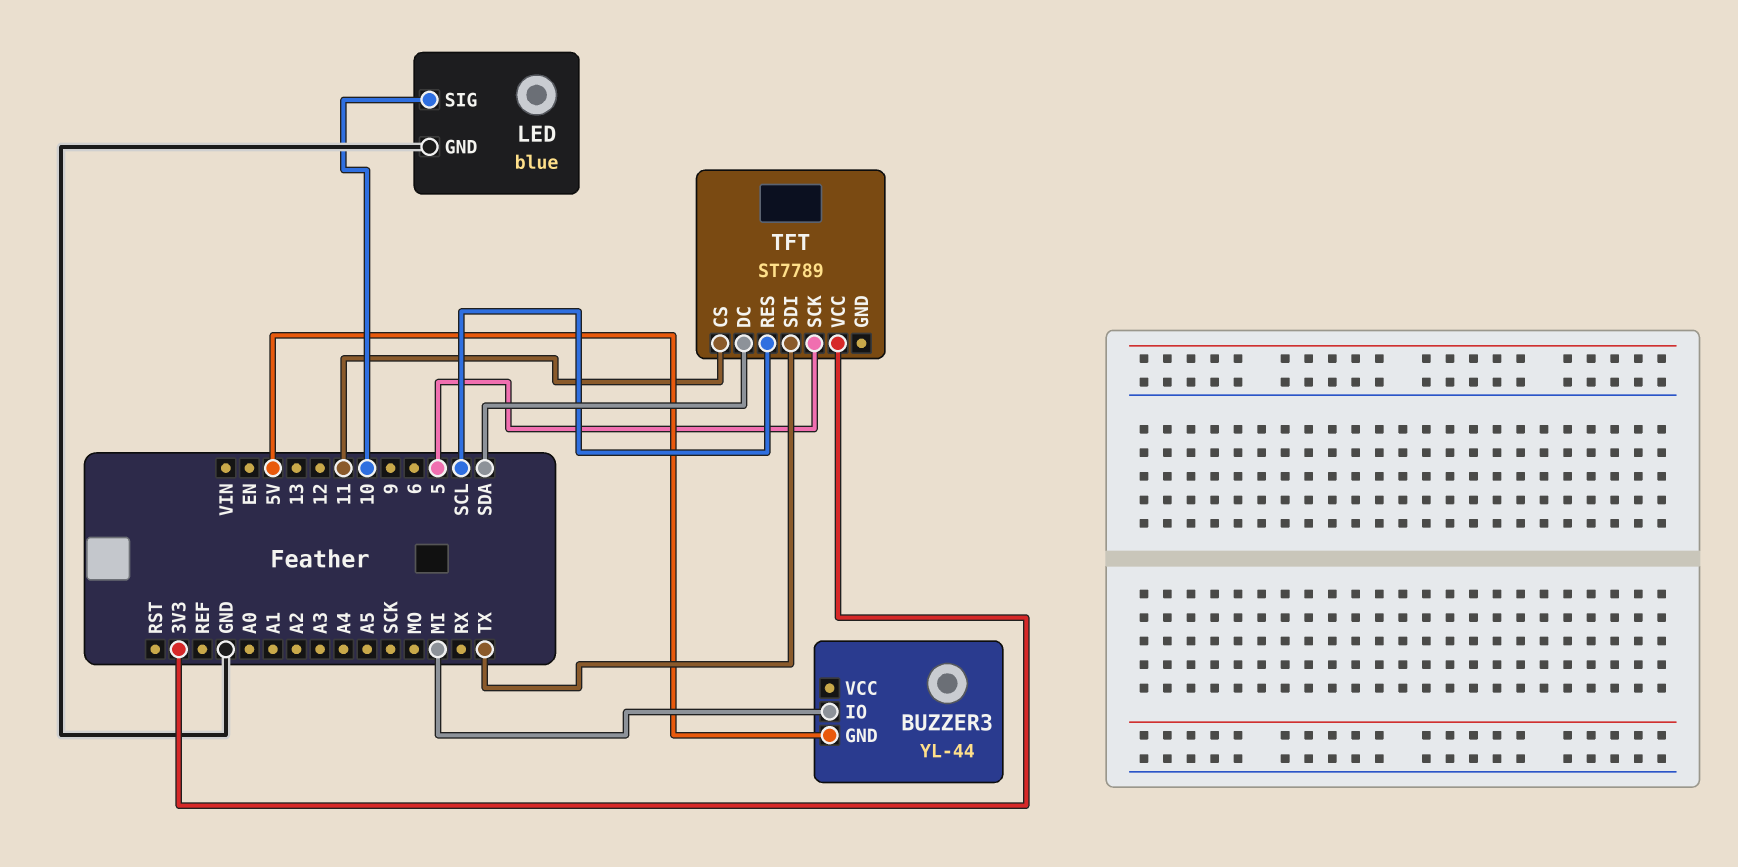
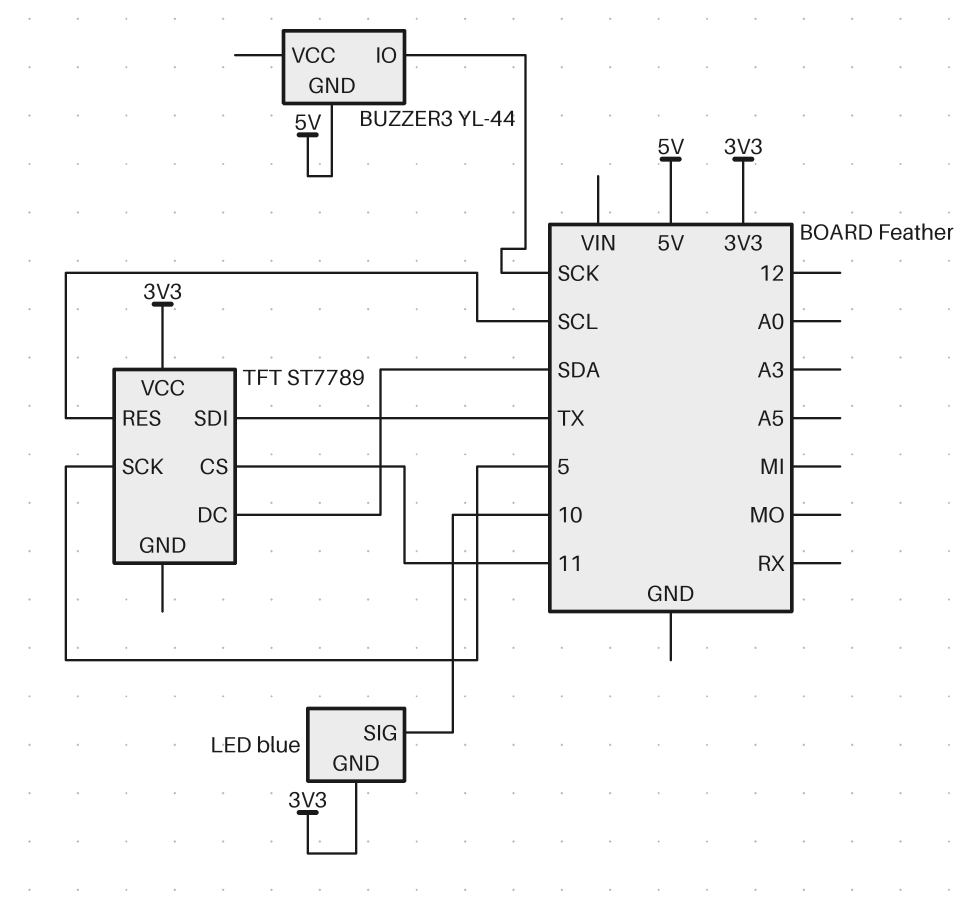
BUZZER3 pin IO: MI -> SCK
LED pin GND: GND -> 3V3

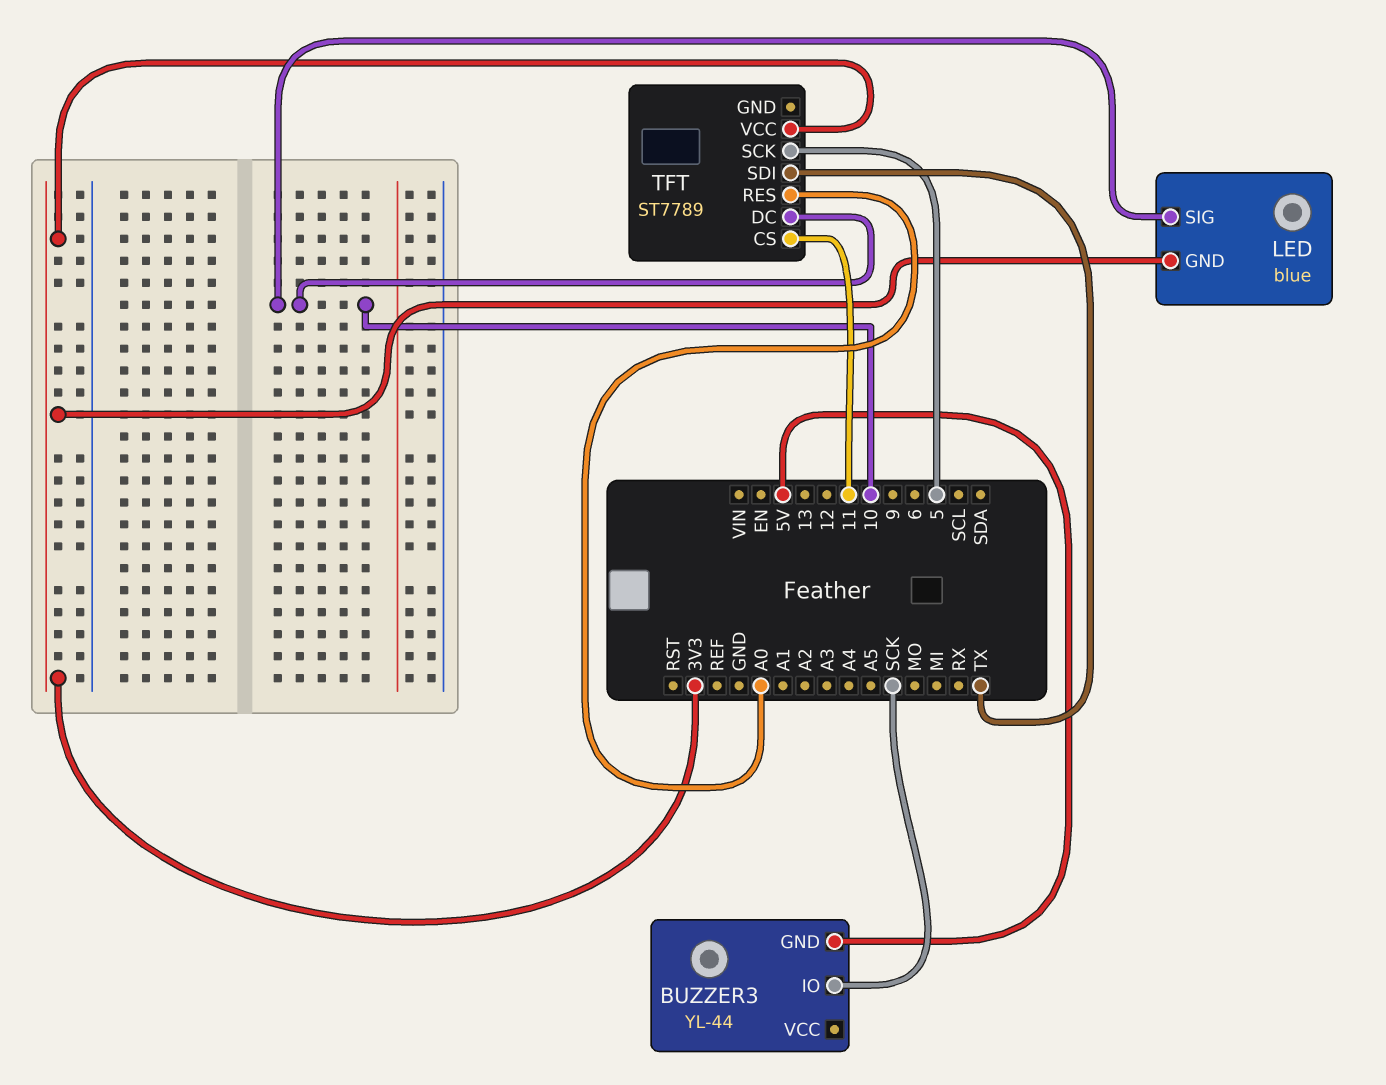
TFT pin DC: SDA -> 10
TFT pin RES: SCL -> A0

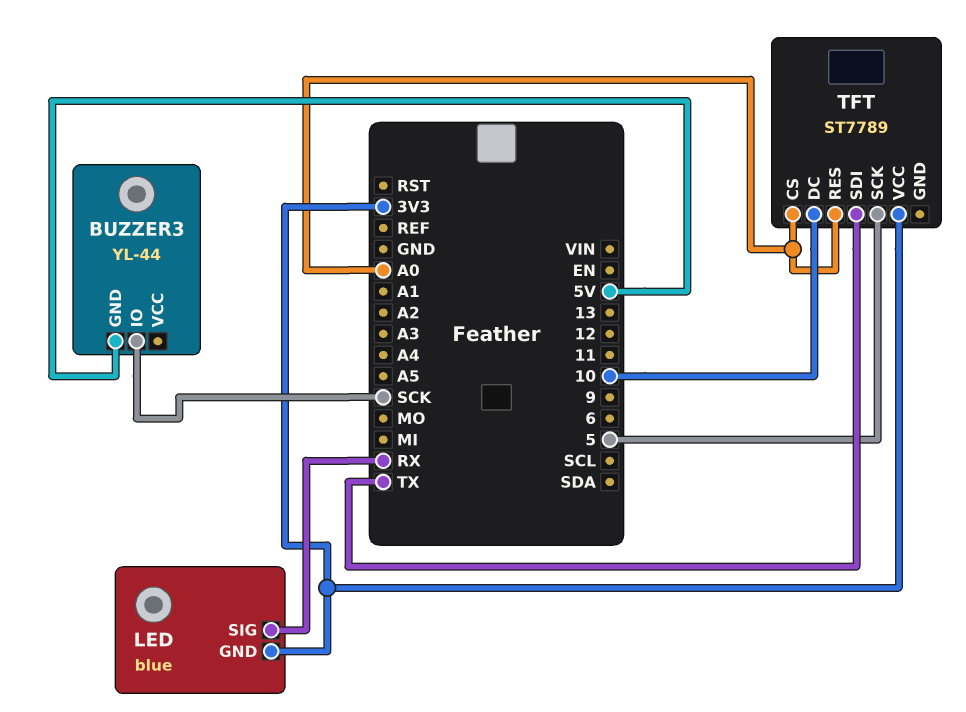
LED pin SIG: 10 -> RX
TFT pin CS: 11 -> A0

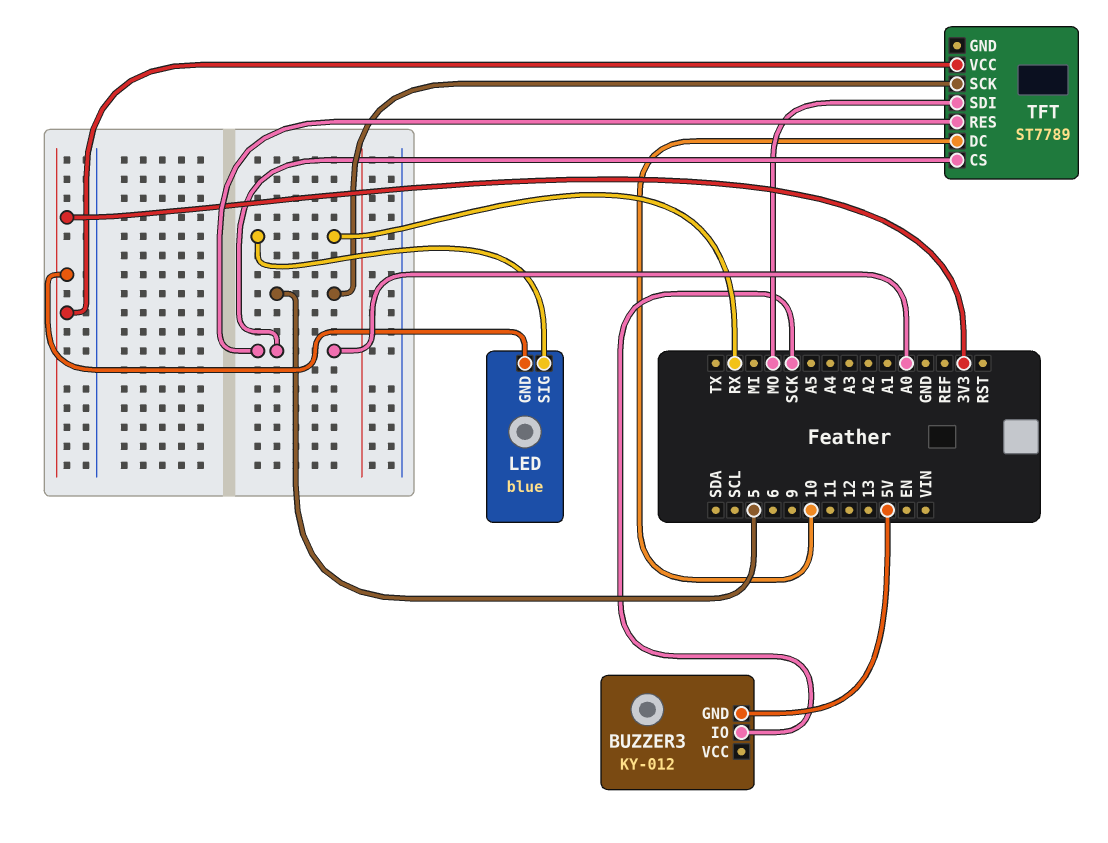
BUZZER3: YL-44 -> KY-012
TFT pin SDI: TX -> MO

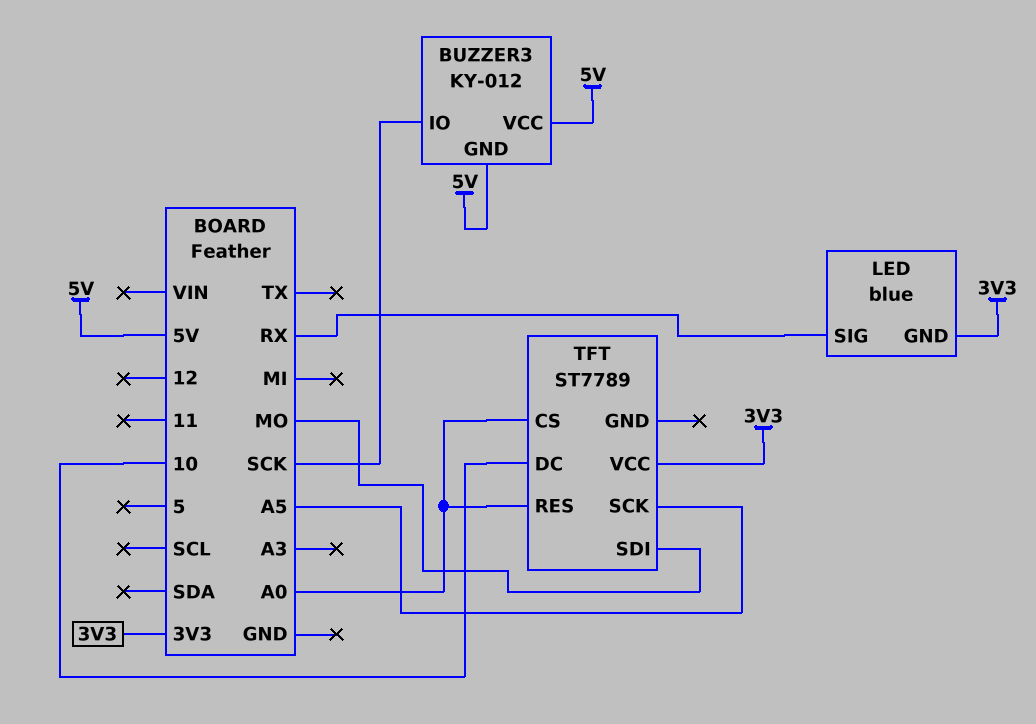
BUZZER3 pin VCC: none -> 5V
TFT pin SCK: 5 -> A5

